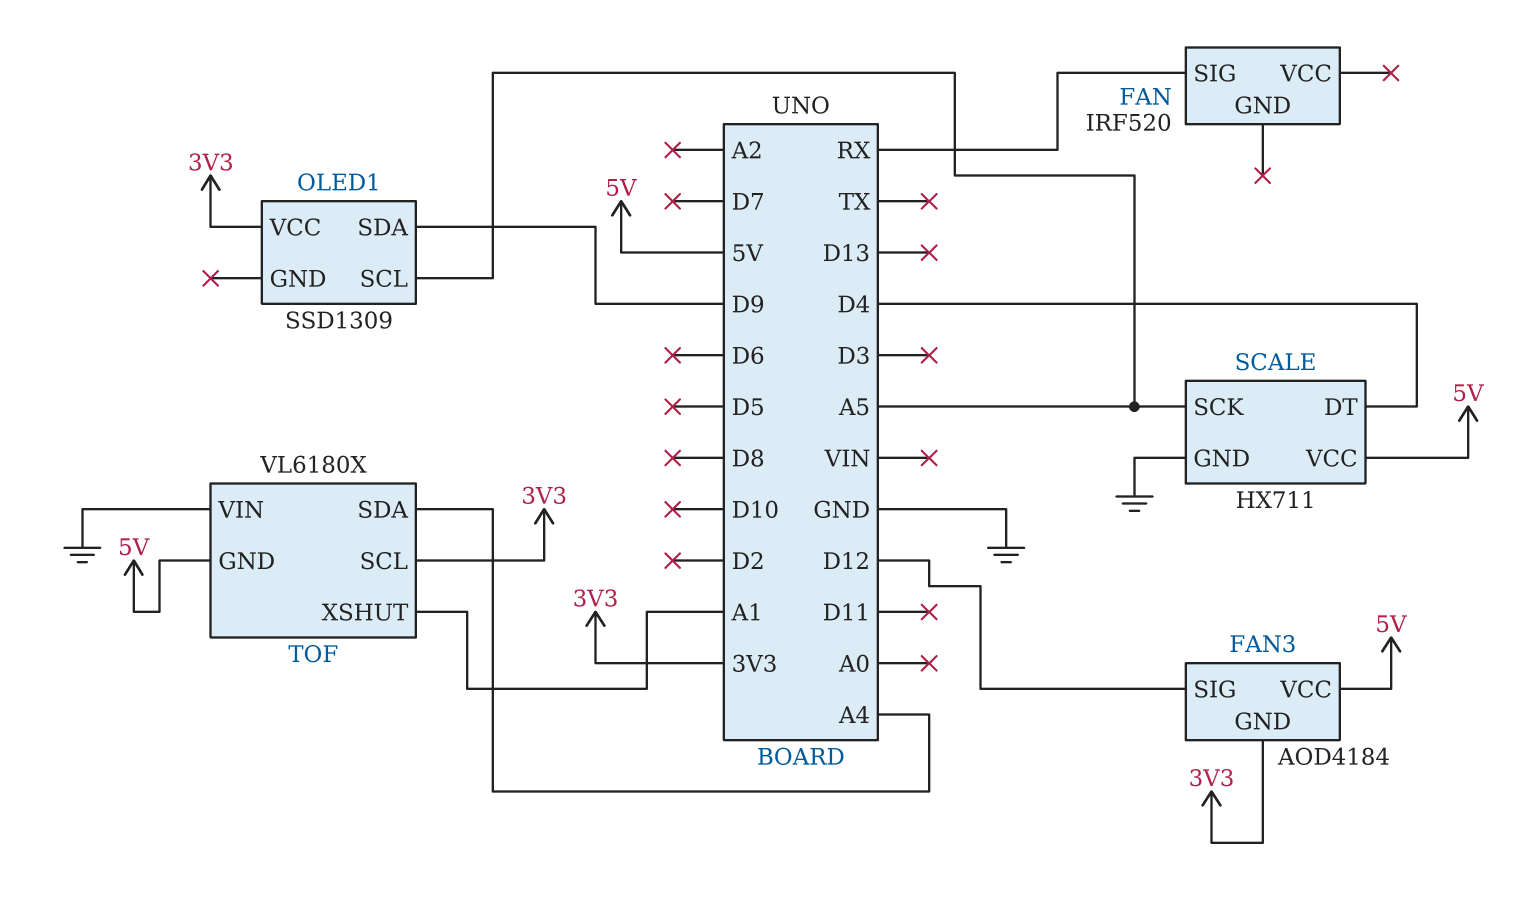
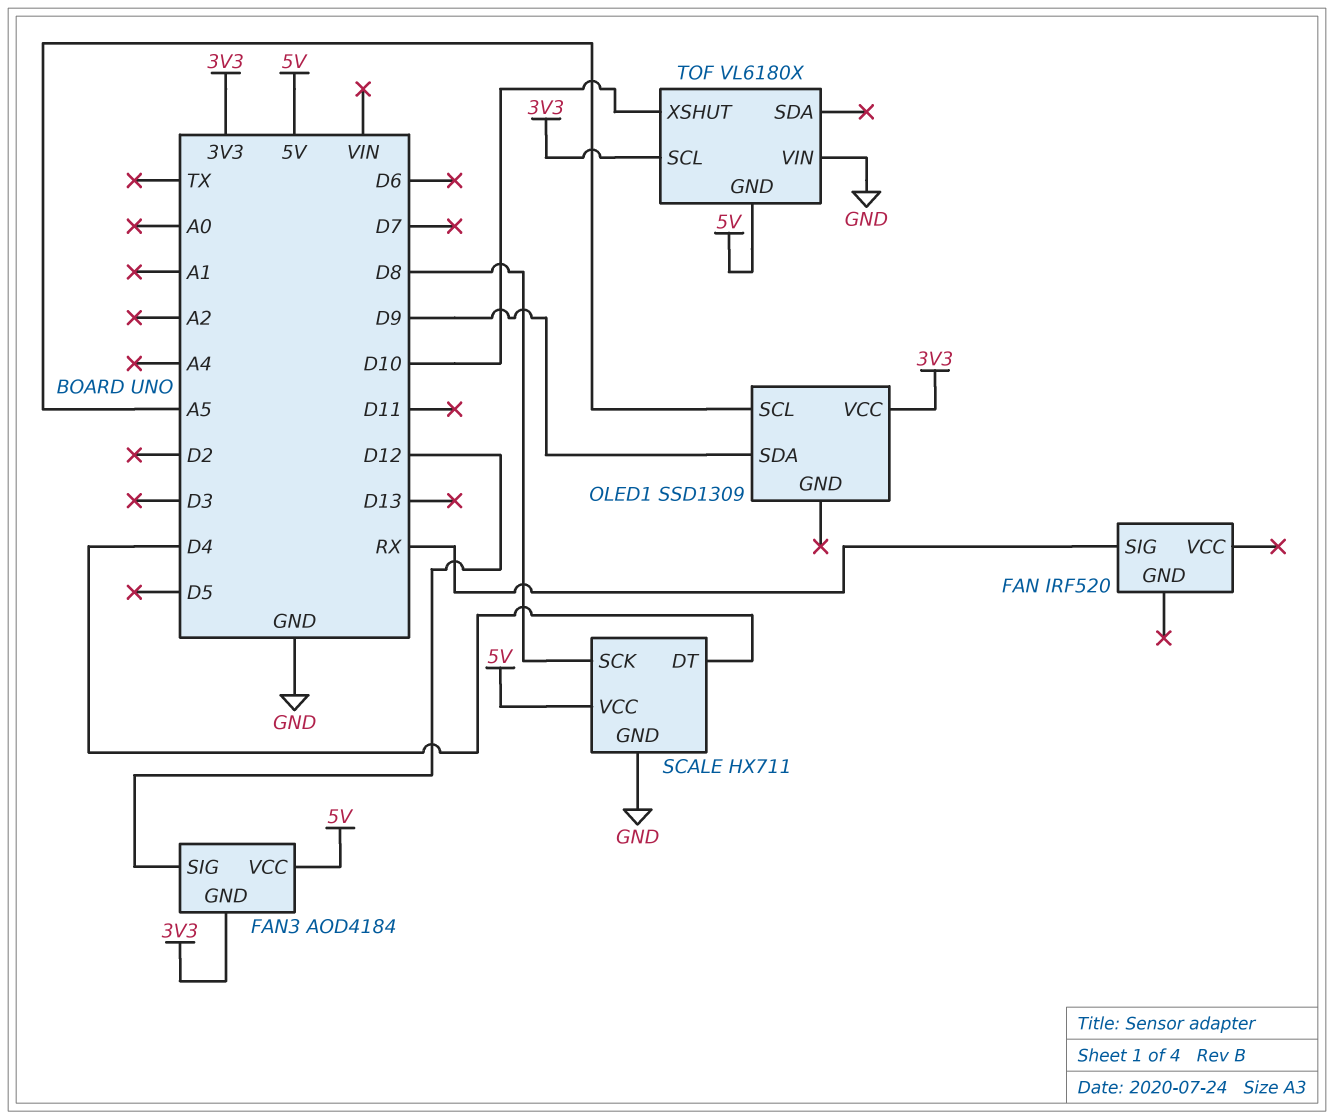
SCALE pin SCK: A5 -> D8
TOF pin SDA: A4 -> none
TOF pin XSHUT: A1 -> D10

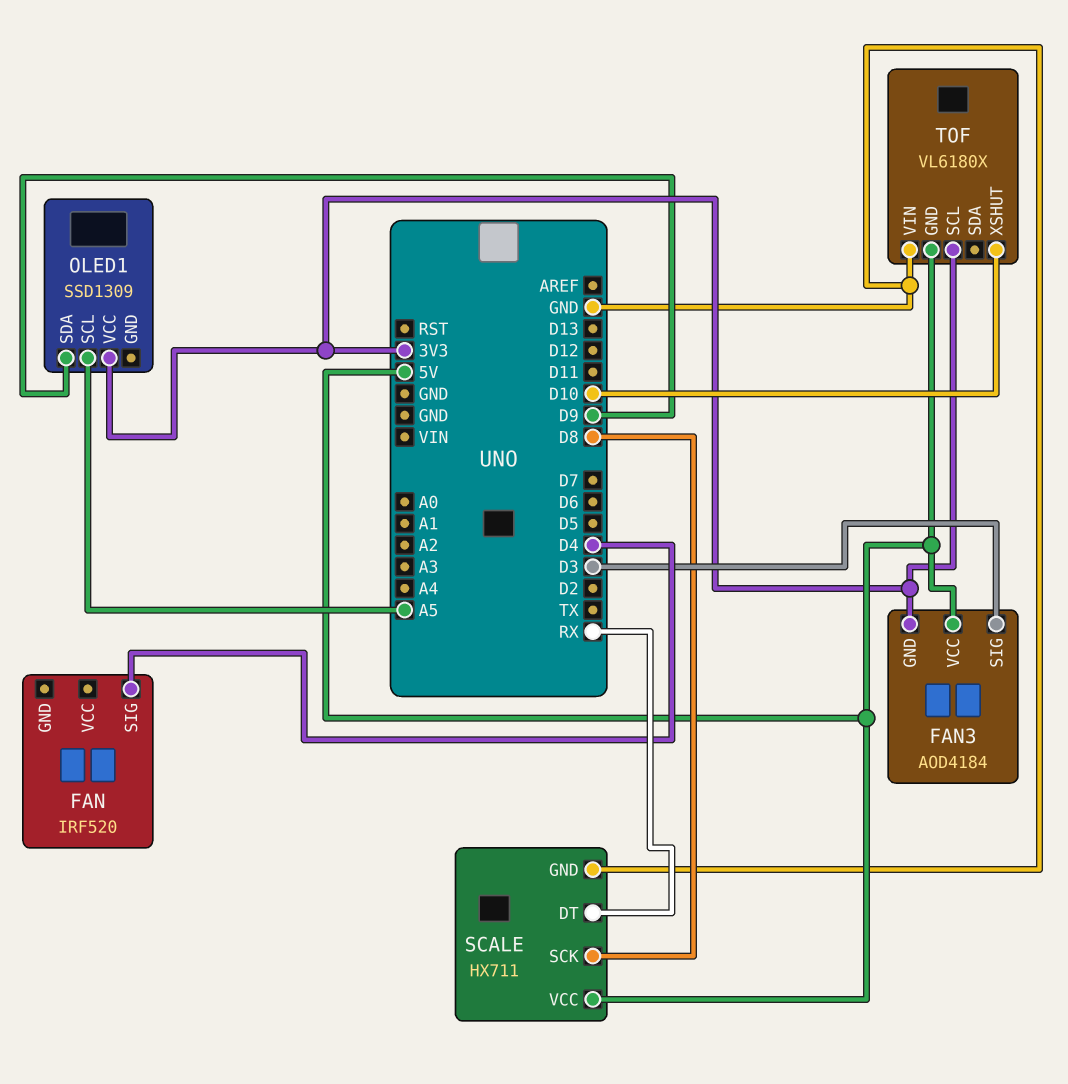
FAN pin SIG: RX -> D4
FAN3 pin SIG: D12 -> D3
SCALE pin DT: D4 -> RX

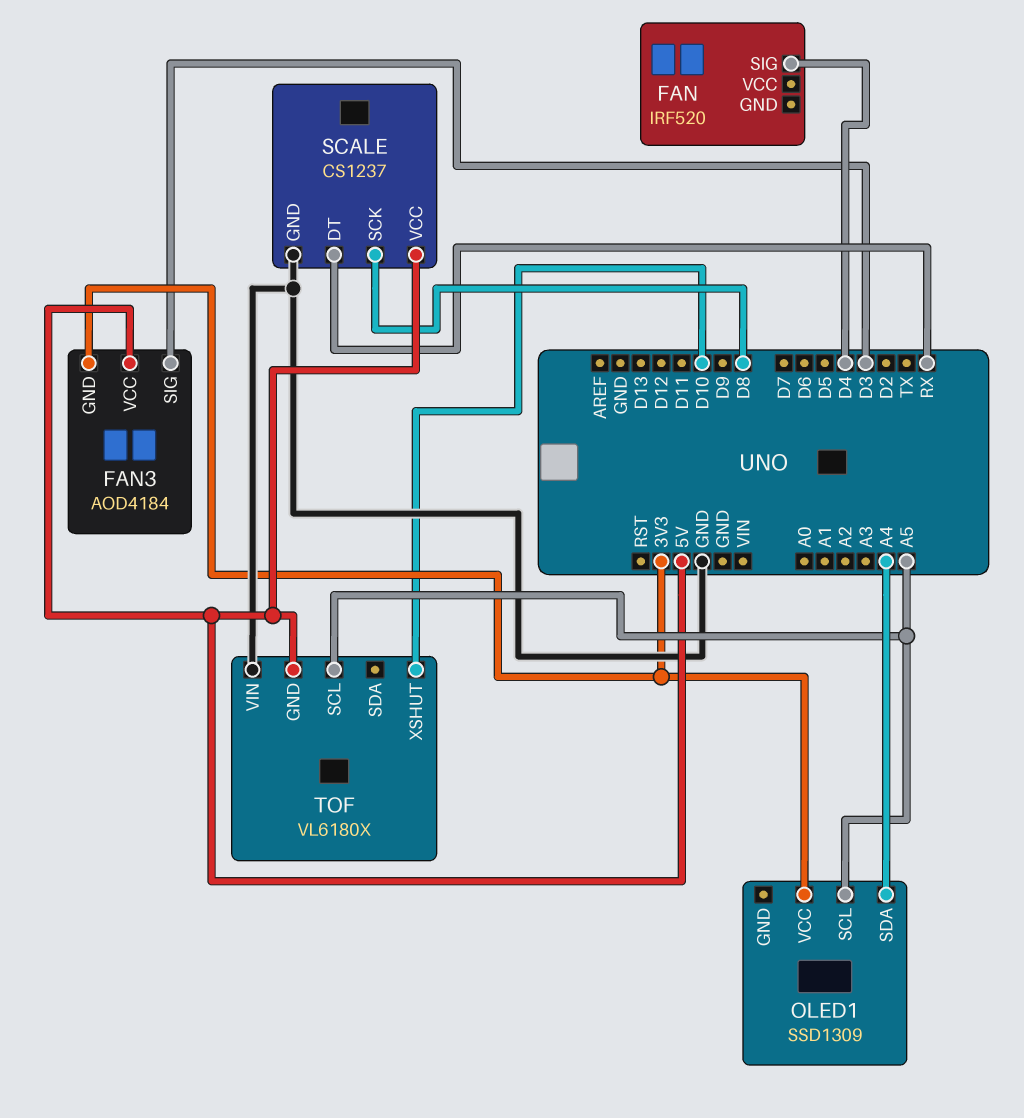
OLED1 pin SDA: D9 -> A4
SCALE: HX711 -> CS1237
TOF pin SCL: 3V3 -> A5

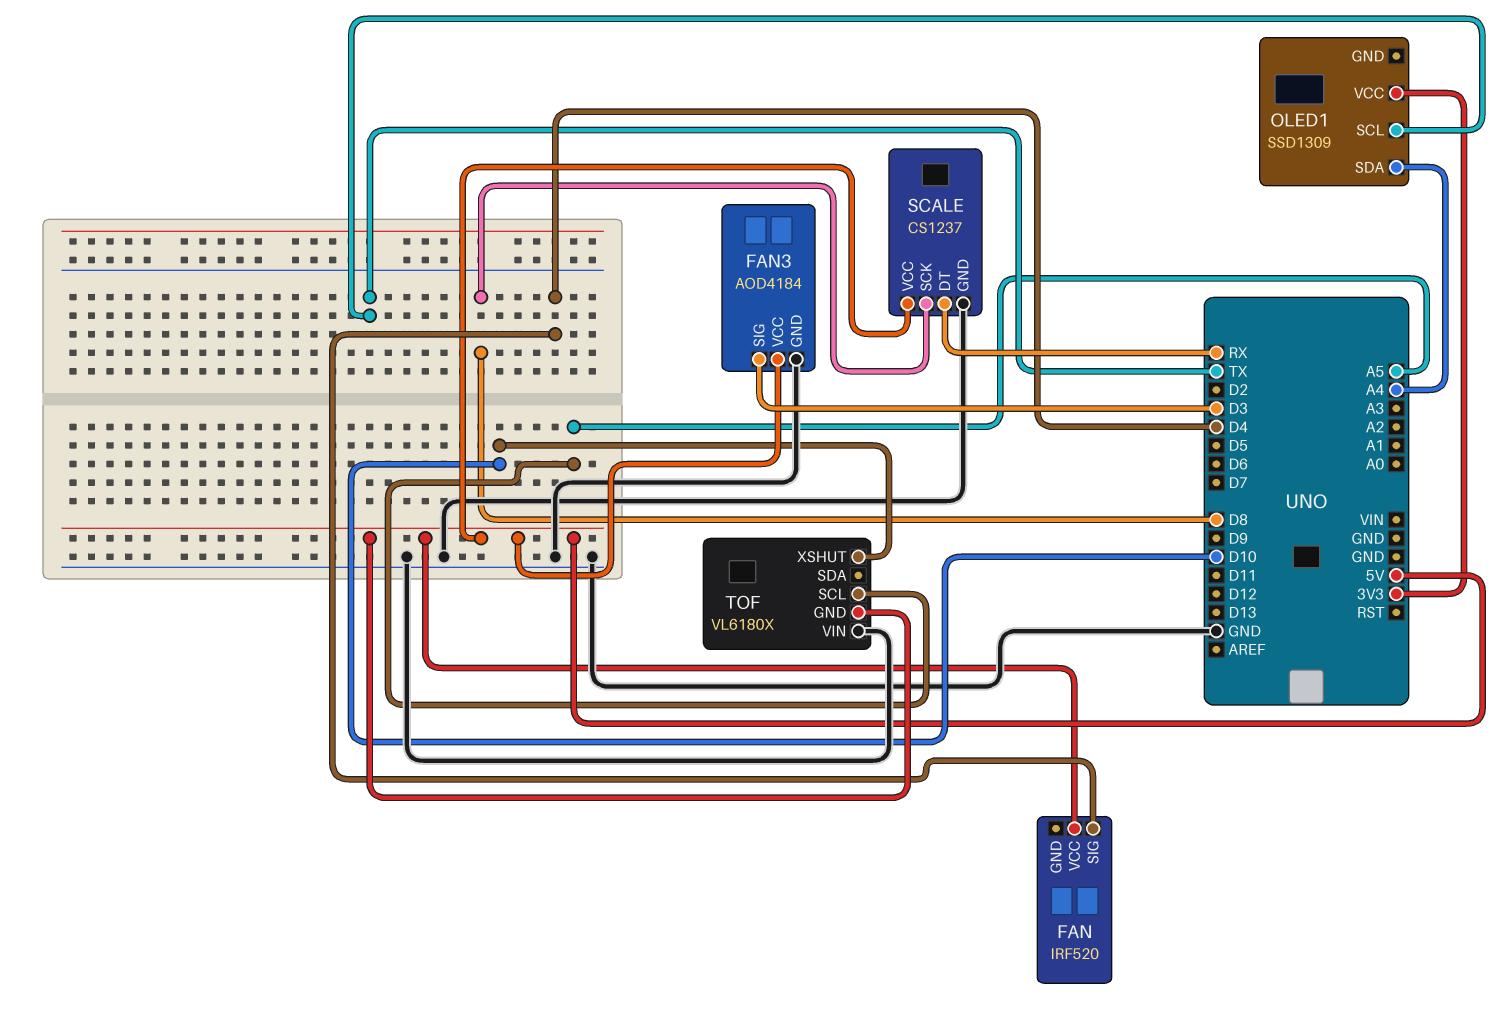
FAN pin VCC: none -> 5V
FAN3 pin GND: 3V3 -> GND
OLED1 pin SCL: A5 -> TX

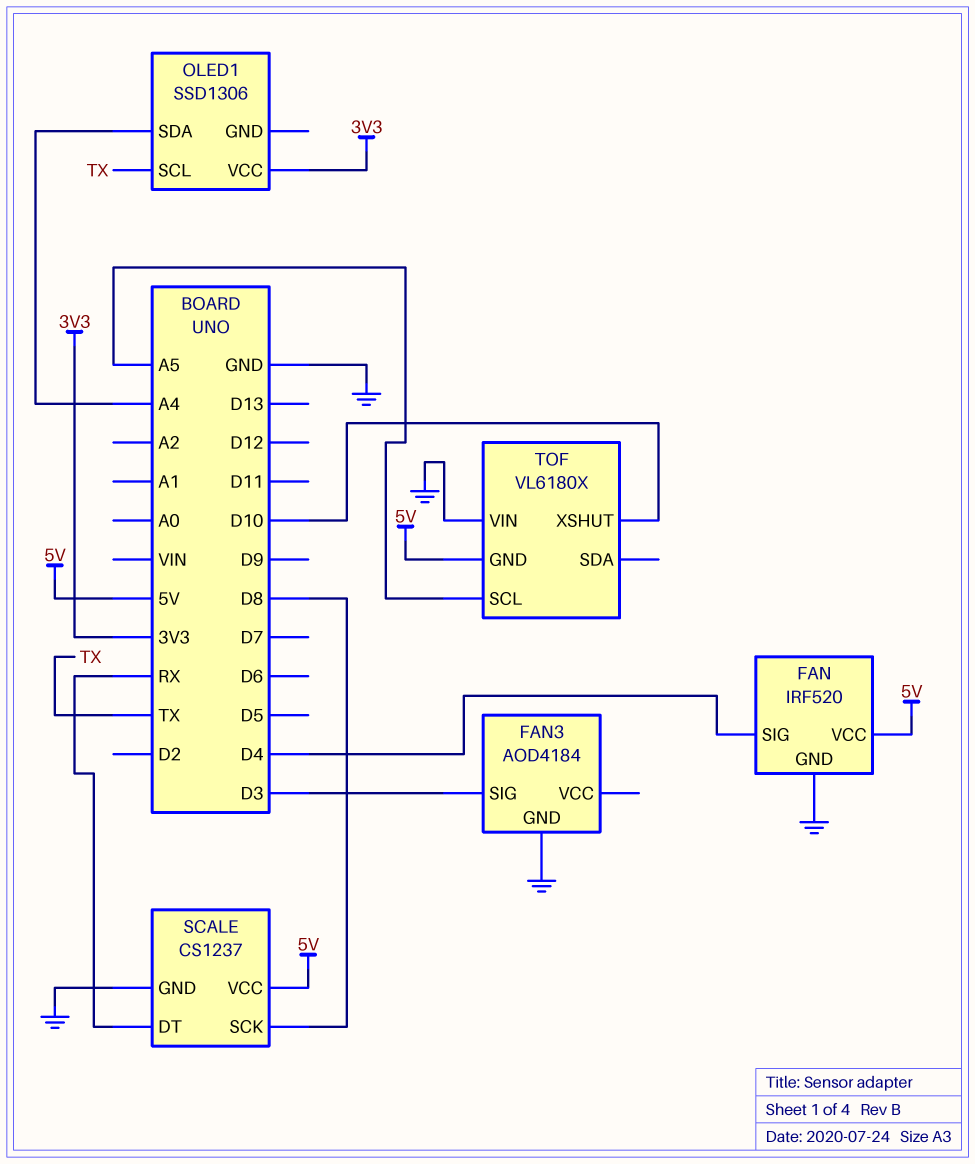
FAN pin GND: none -> GND
FAN3 pin VCC: 5V -> none
OLED1: SSD1309 -> SSD1306

